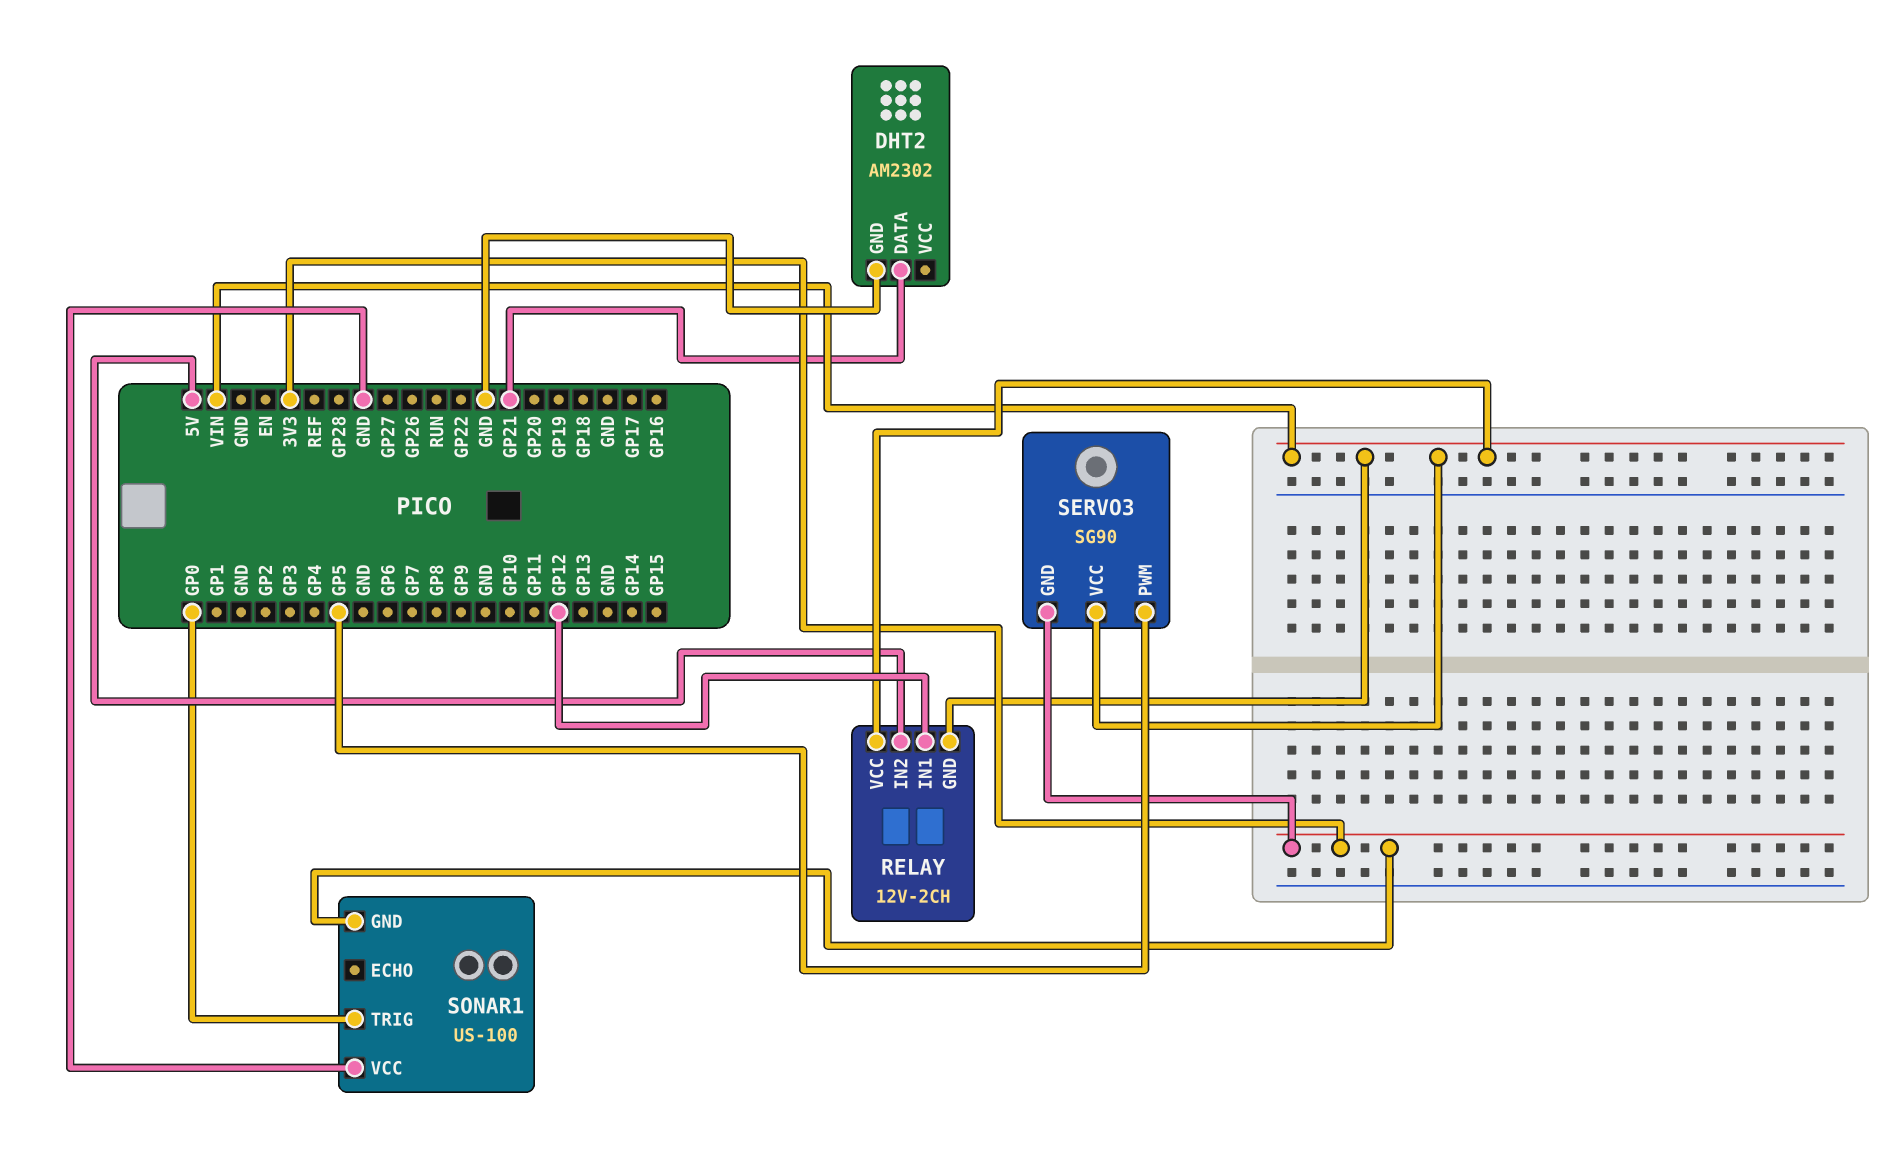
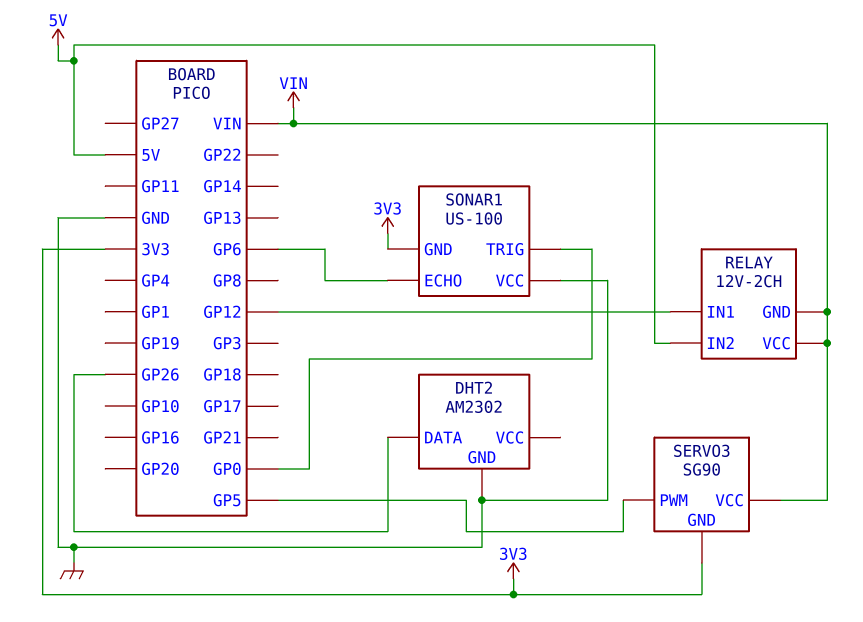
DHT2 pin DATA: GP21 -> GP26
SONAR1 pin ECHO: none -> GP6

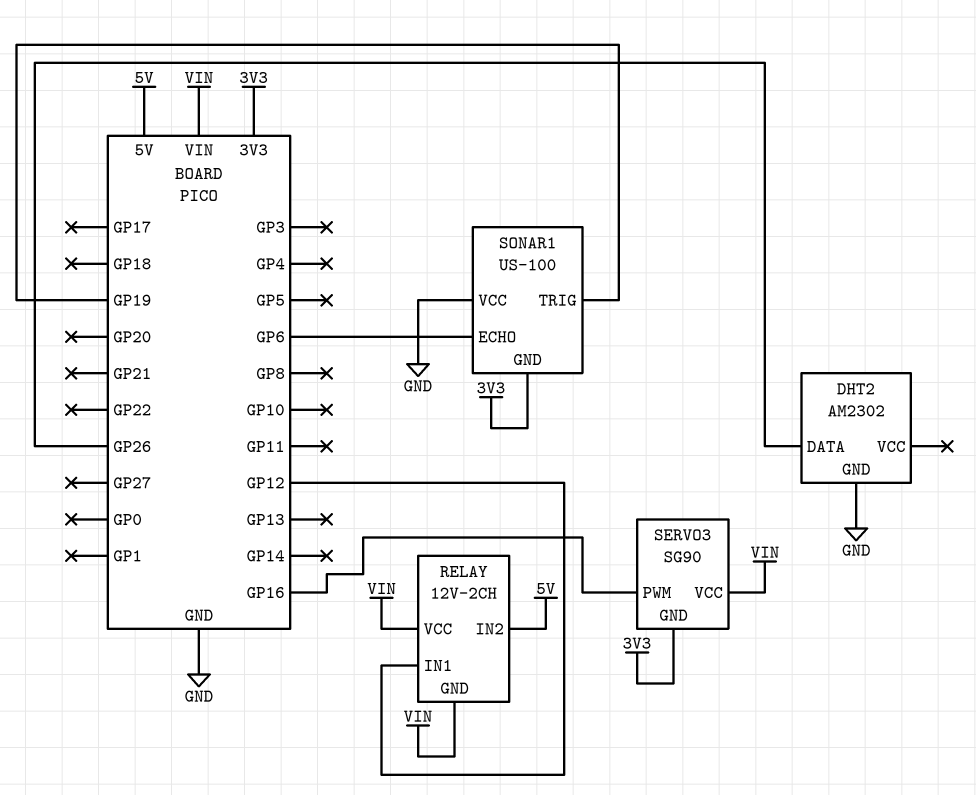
SERVO3 pin PWM: GP5 -> GP16
SONAR1 pin TRIG: GP0 -> GP19

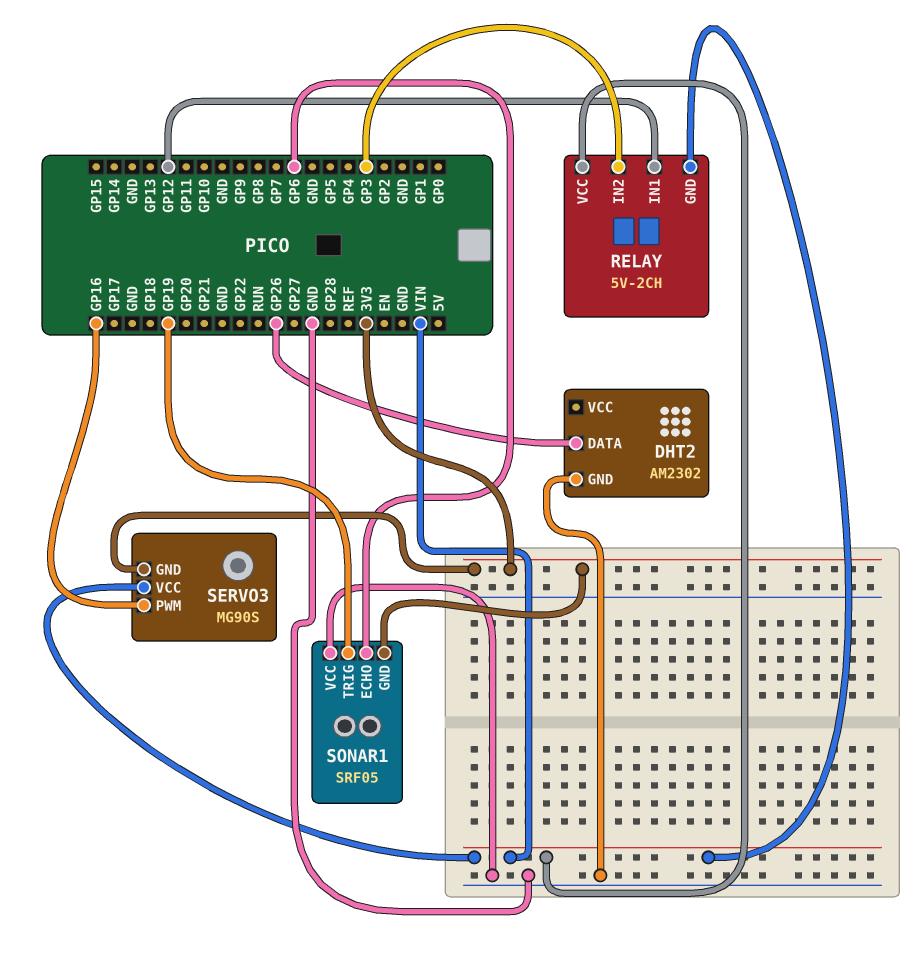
RELAY: 12V-2CH -> 5V-2CH
RELAY pin IN2: 5V -> GP3
SERVO3: SG90 -> MG90S
SONAR1: US-100 -> SRF05

